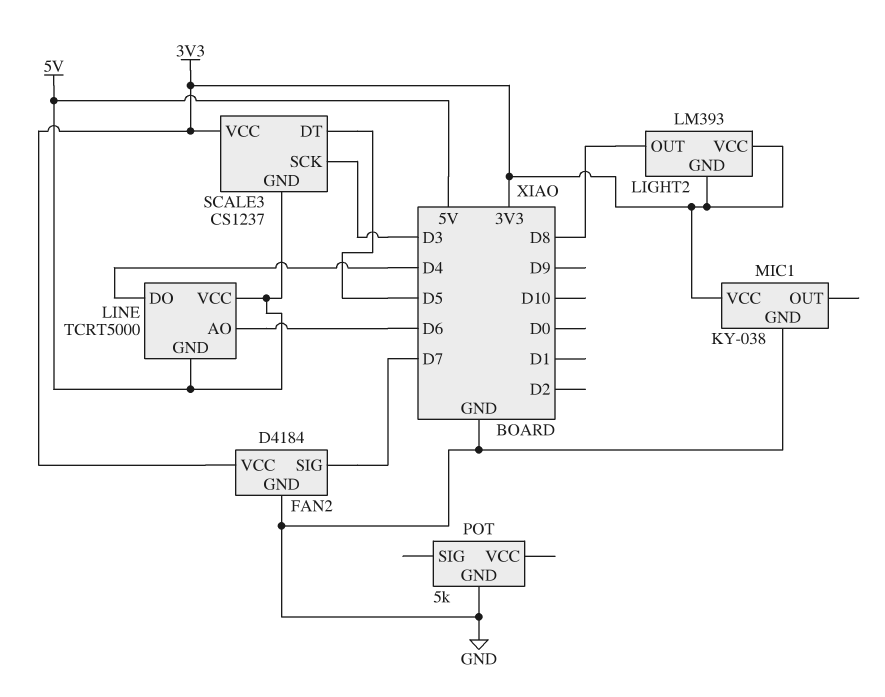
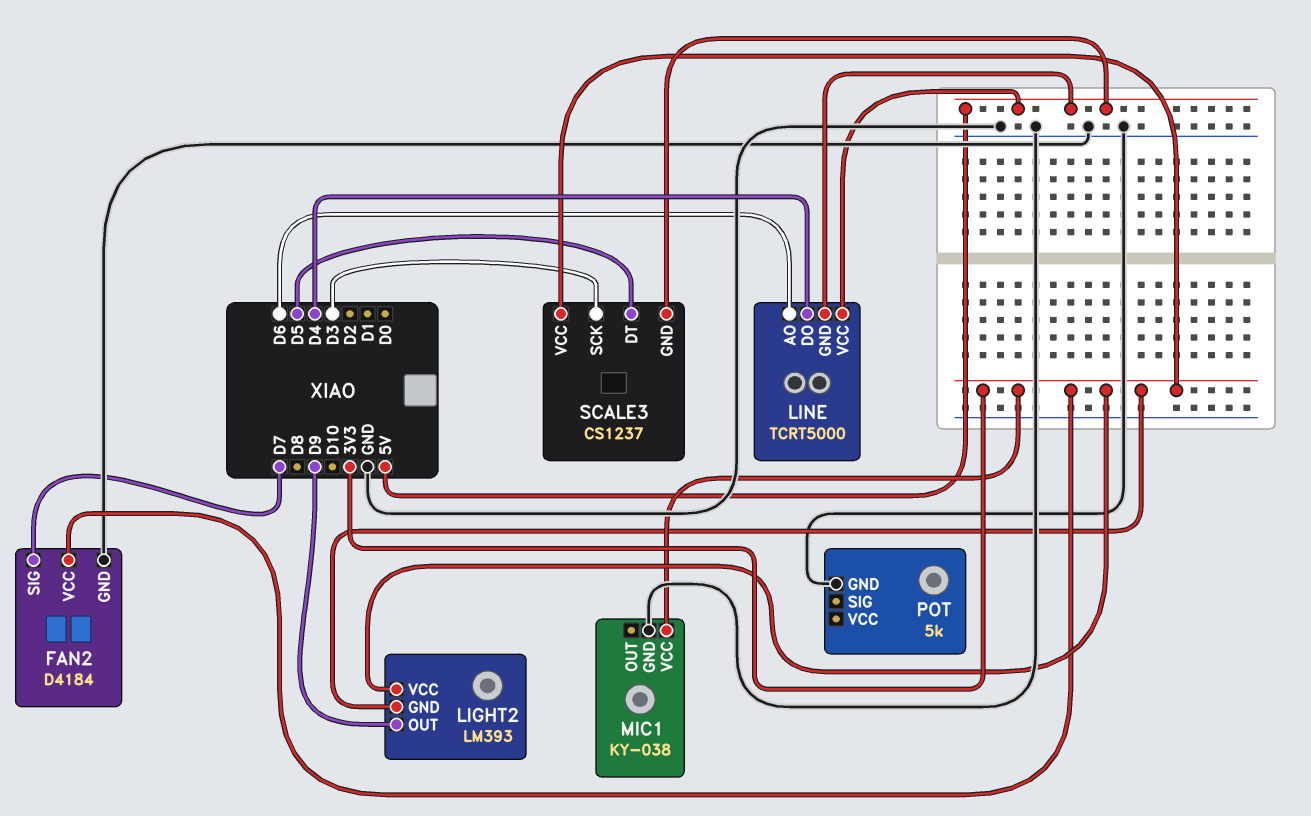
LIGHT2 pin OUT: D8 -> D9

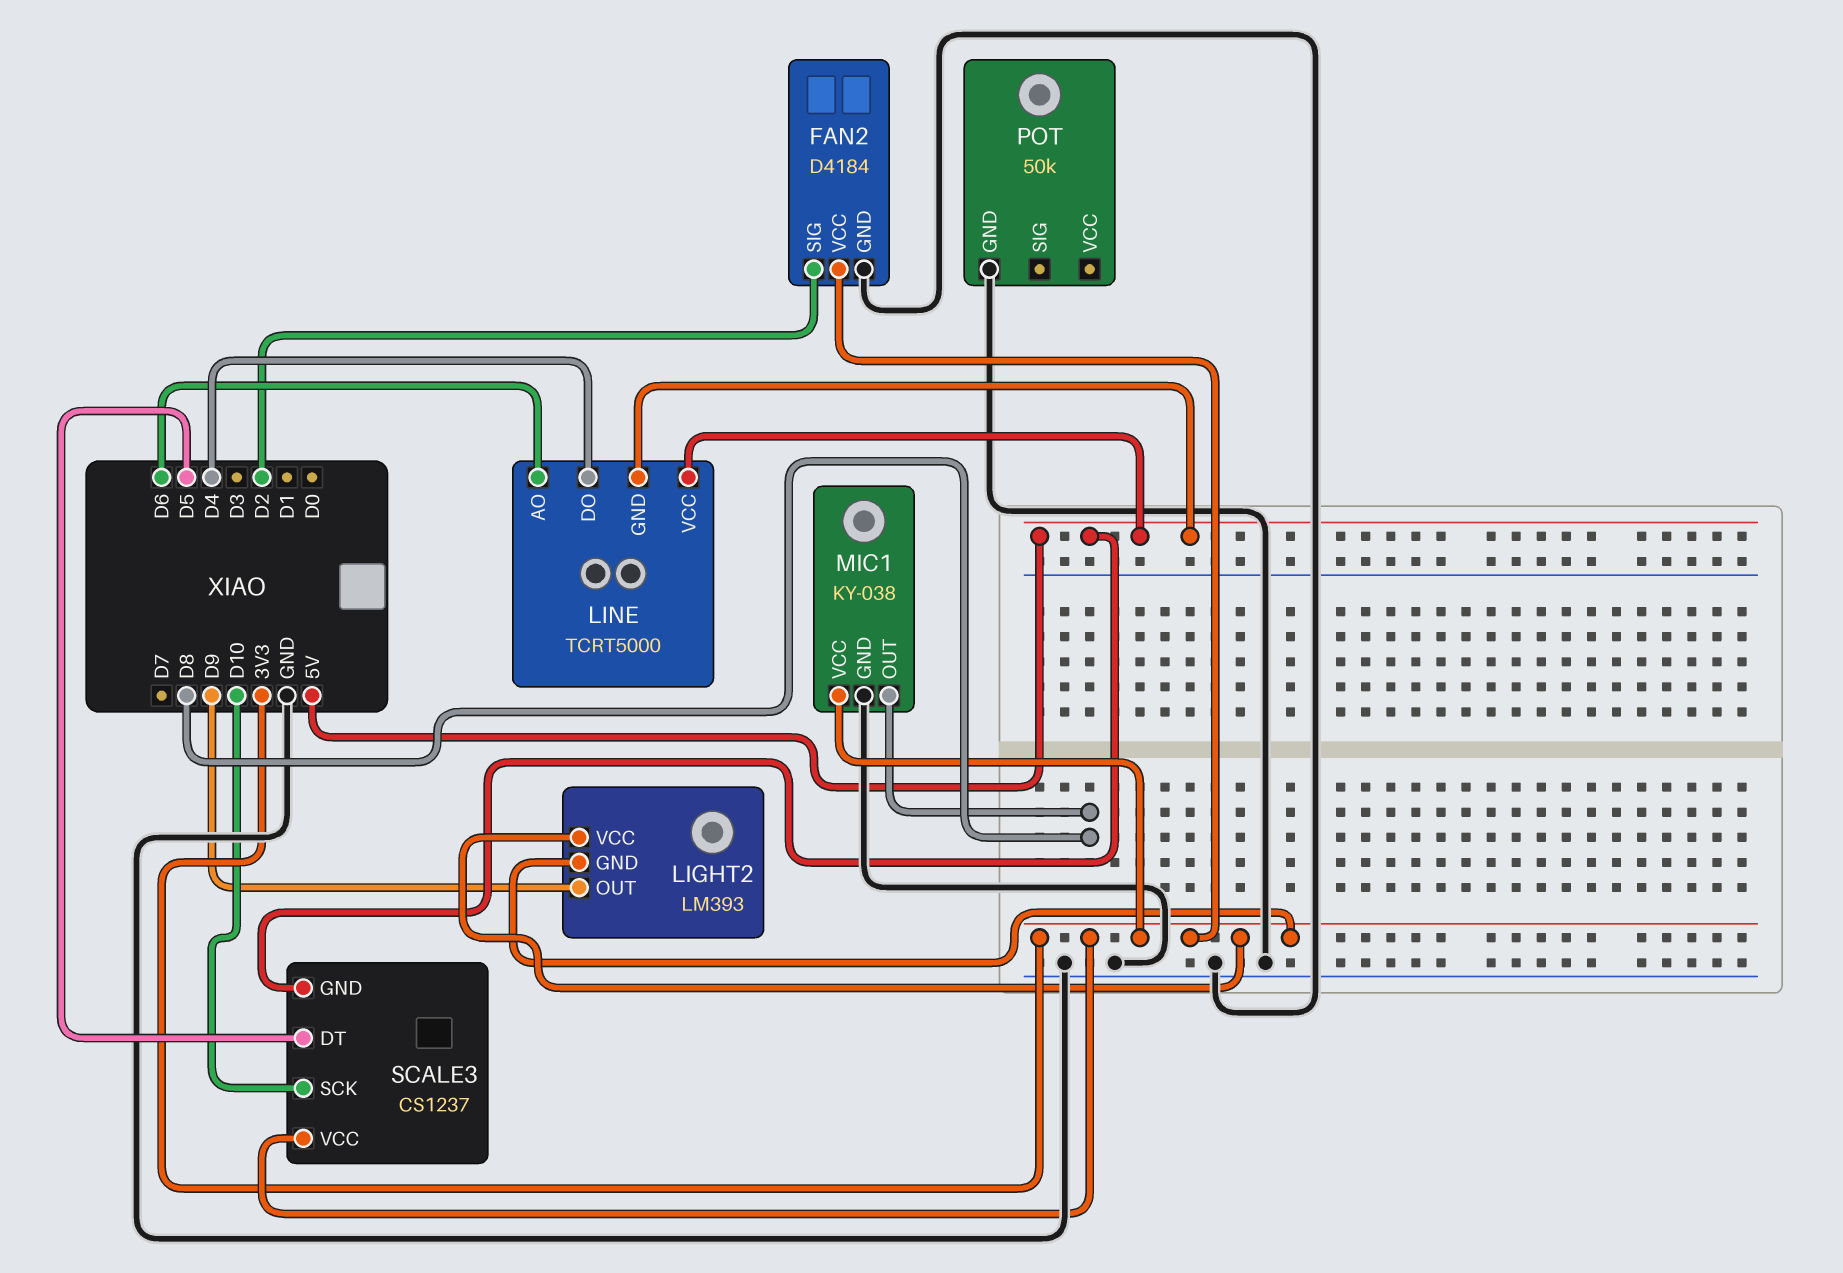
FAN2 pin SIG: D7 -> D2
MIC1 pin OUT: none -> D8
POT: 5k -> 50k
SCALE3 pin SCK: D3 -> D10

